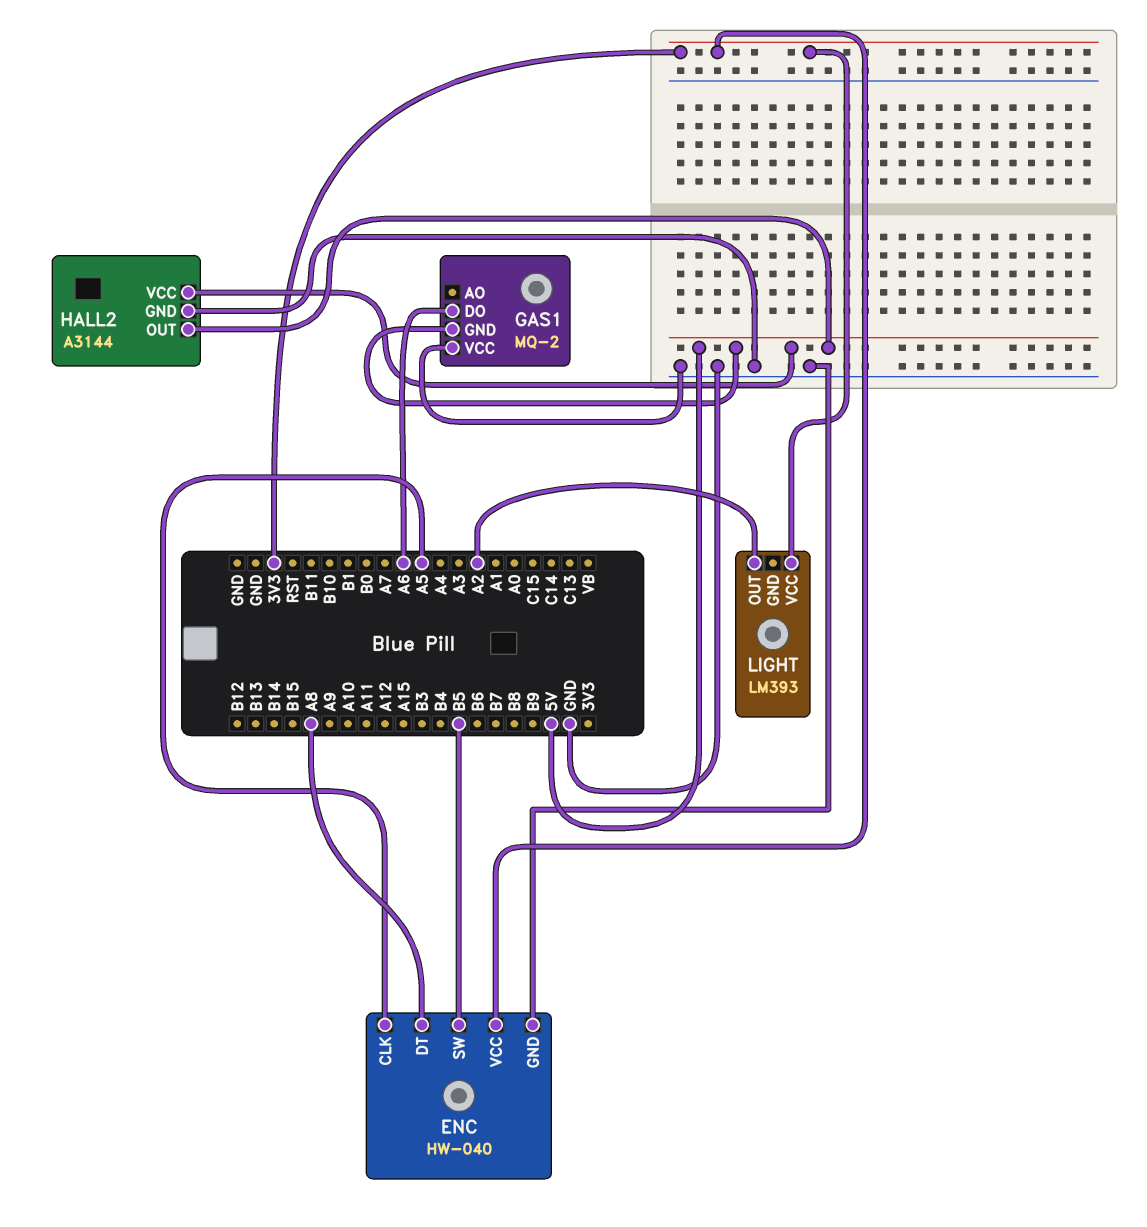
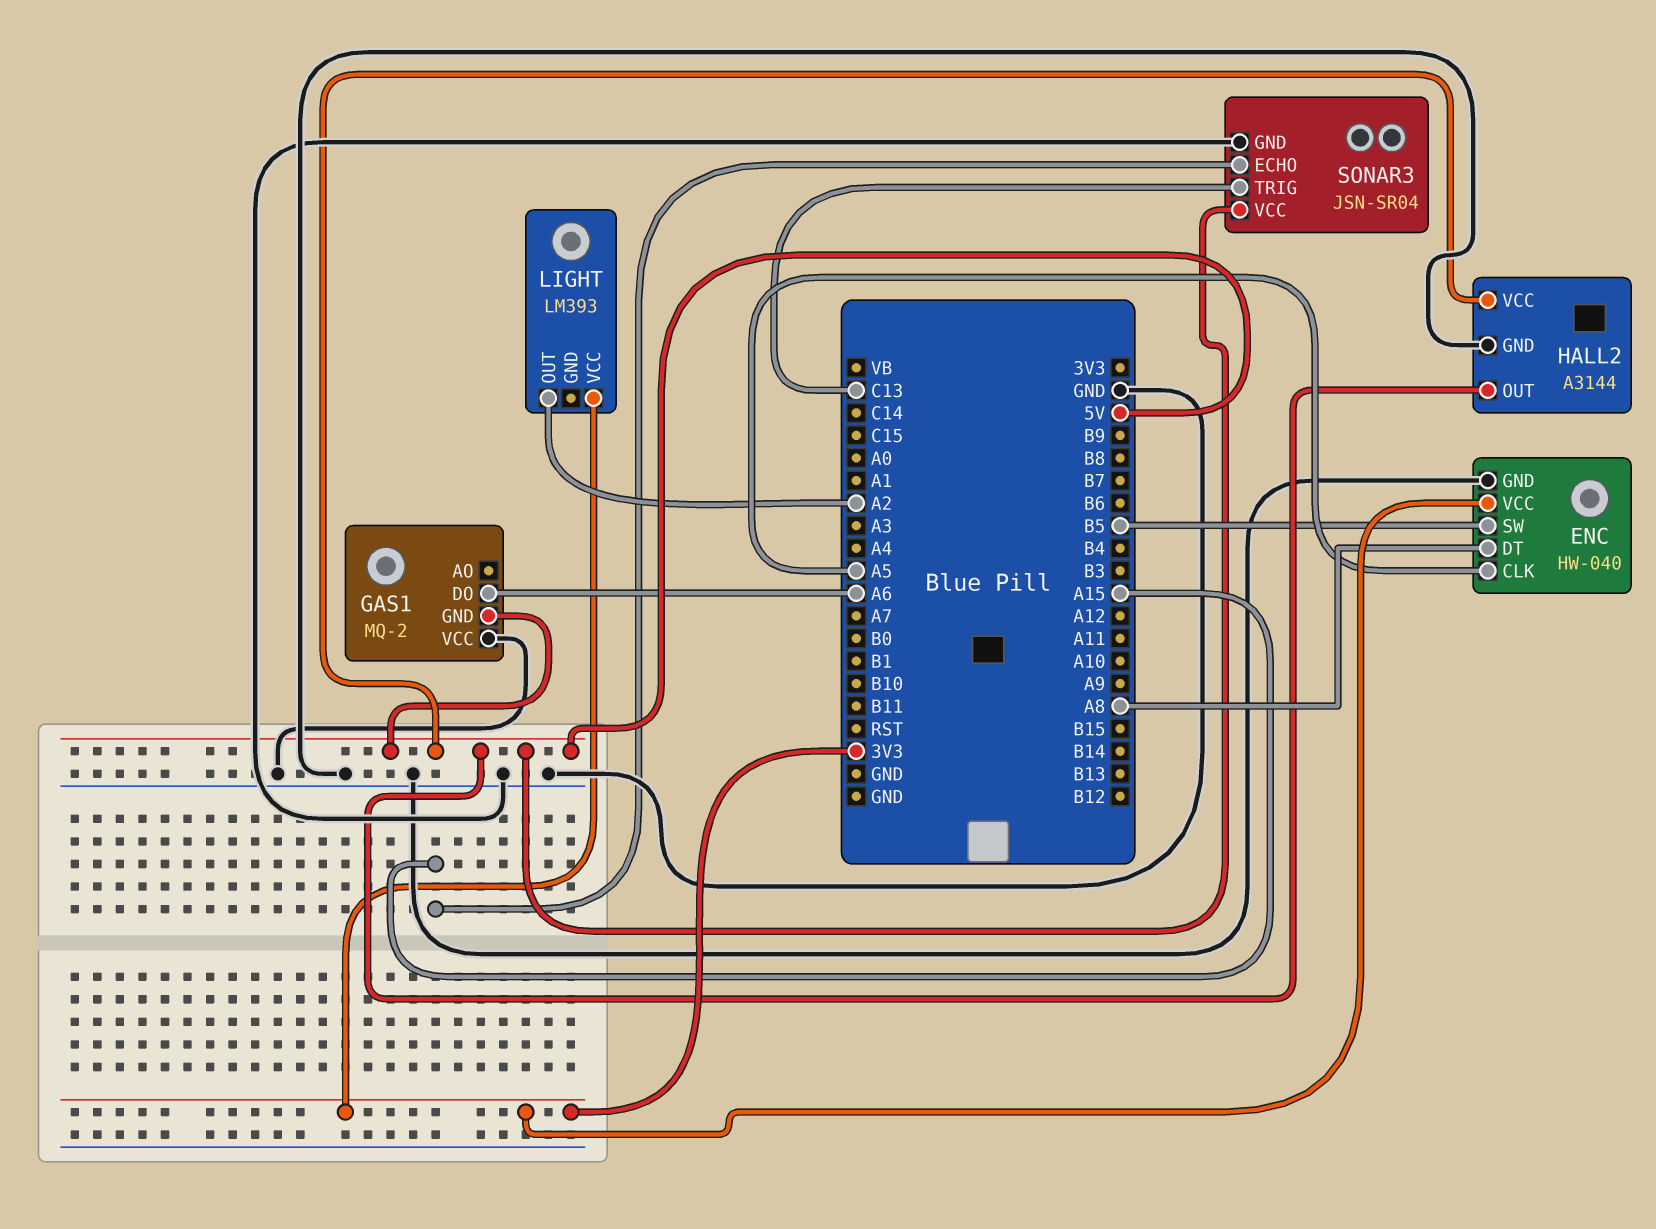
SONAR3: none -> JSN-SR04
SONAR3 pin ECHO: none -> A15
SONAR3 pin GND: none -> GND
SONAR3 pin TRIG: none -> C13
SONAR3 pin VCC: none -> 5V

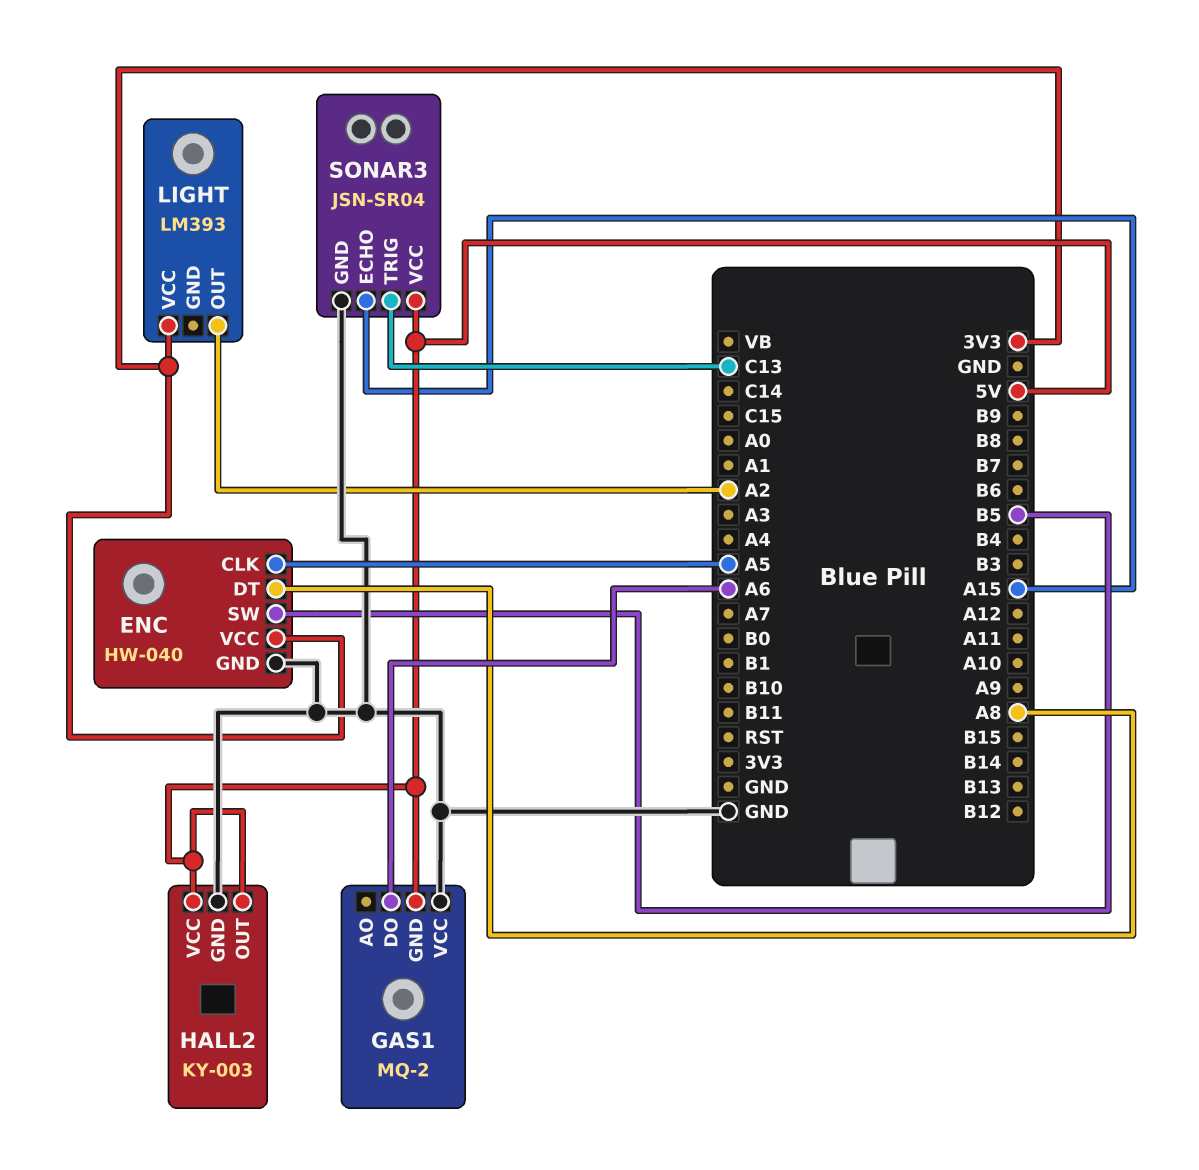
HALL2: A3144 -> KY-003

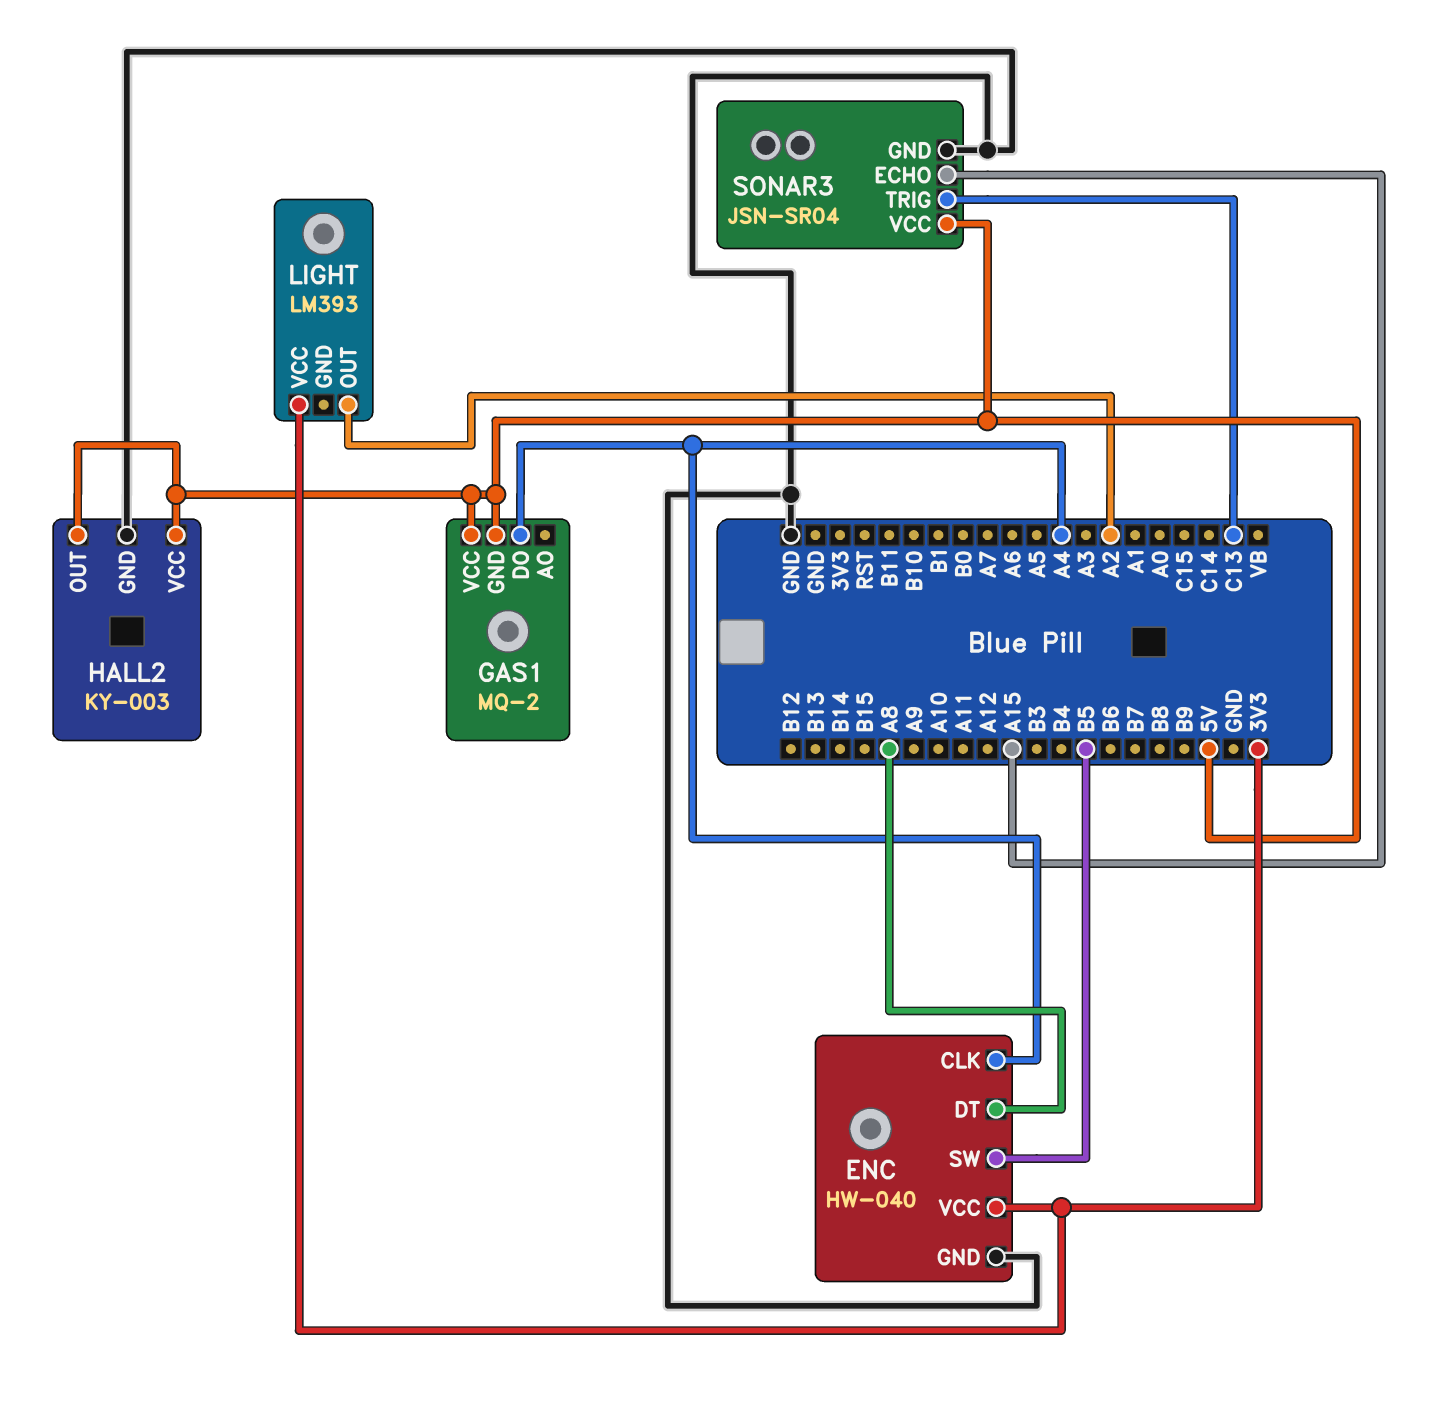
ENC pin CLK: A5 -> A4
GAS1 pin DO: A6 -> A4
GAS1 pin VCC: GND -> 5V

